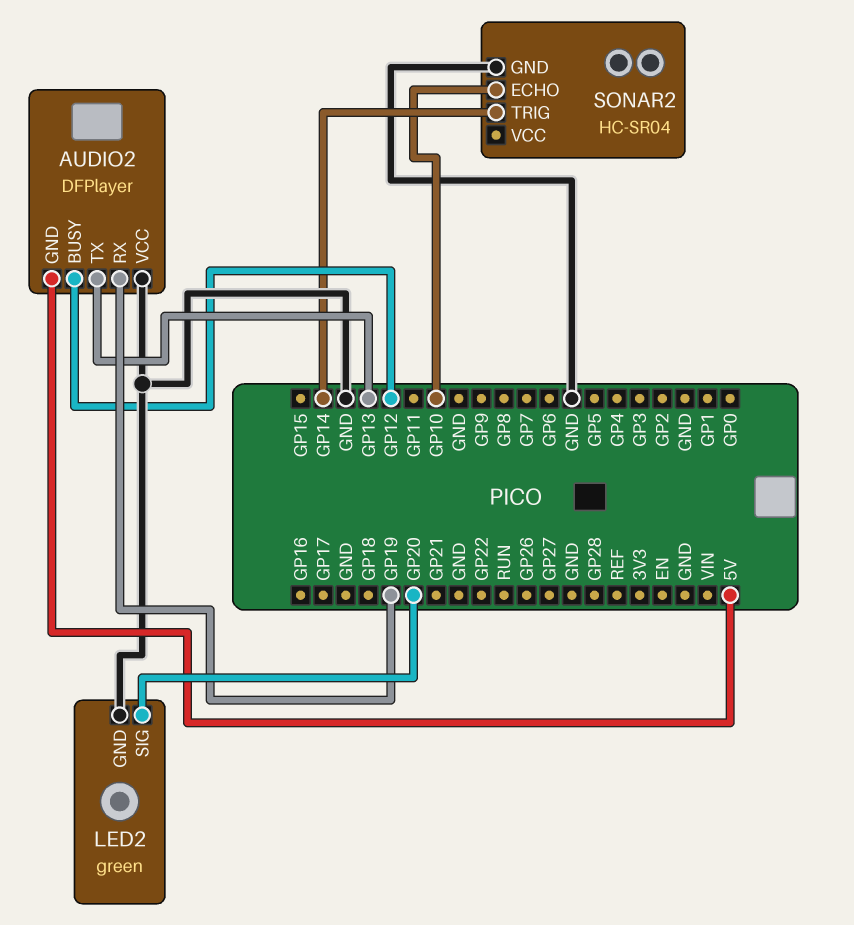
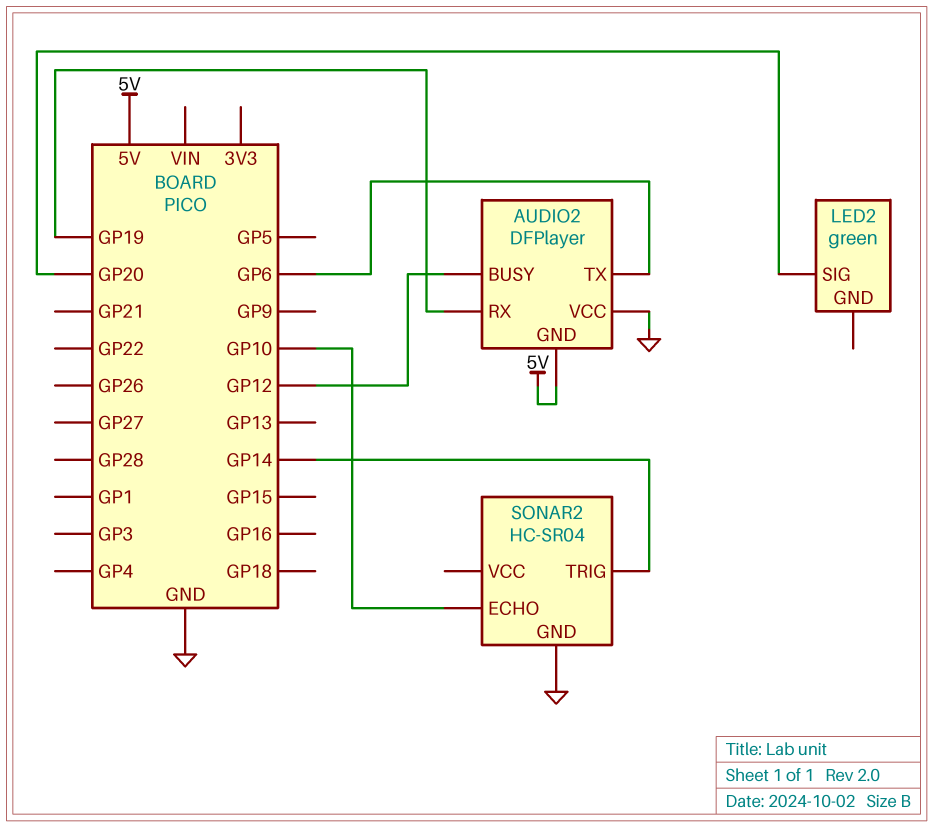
AUDIO2 pin TX: GP13 -> GP6
LED2 pin GND: GND -> none

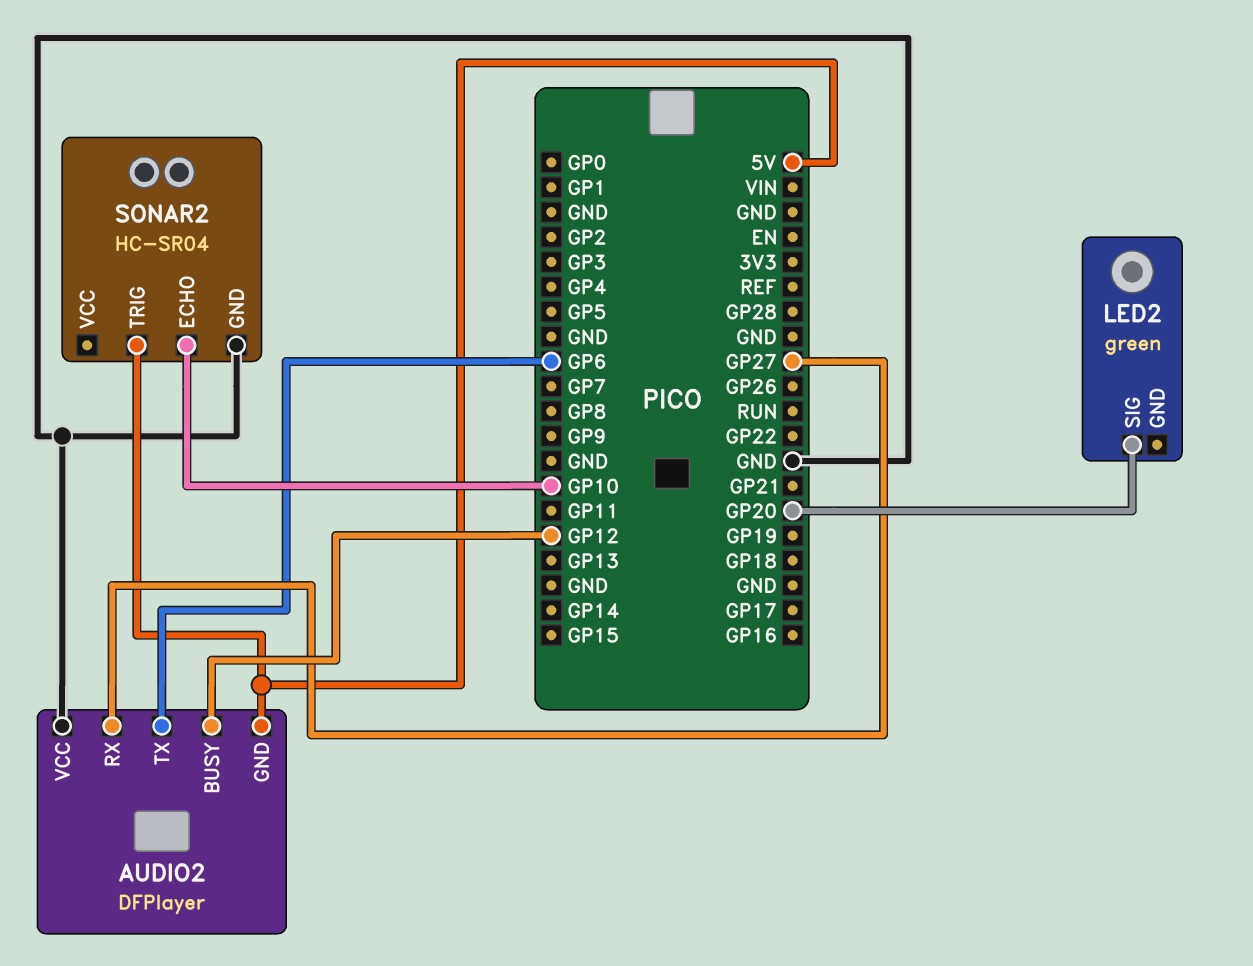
AUDIO2 pin RX: GP19 -> GP27
SONAR2 pin TRIG: GP14 -> 5V

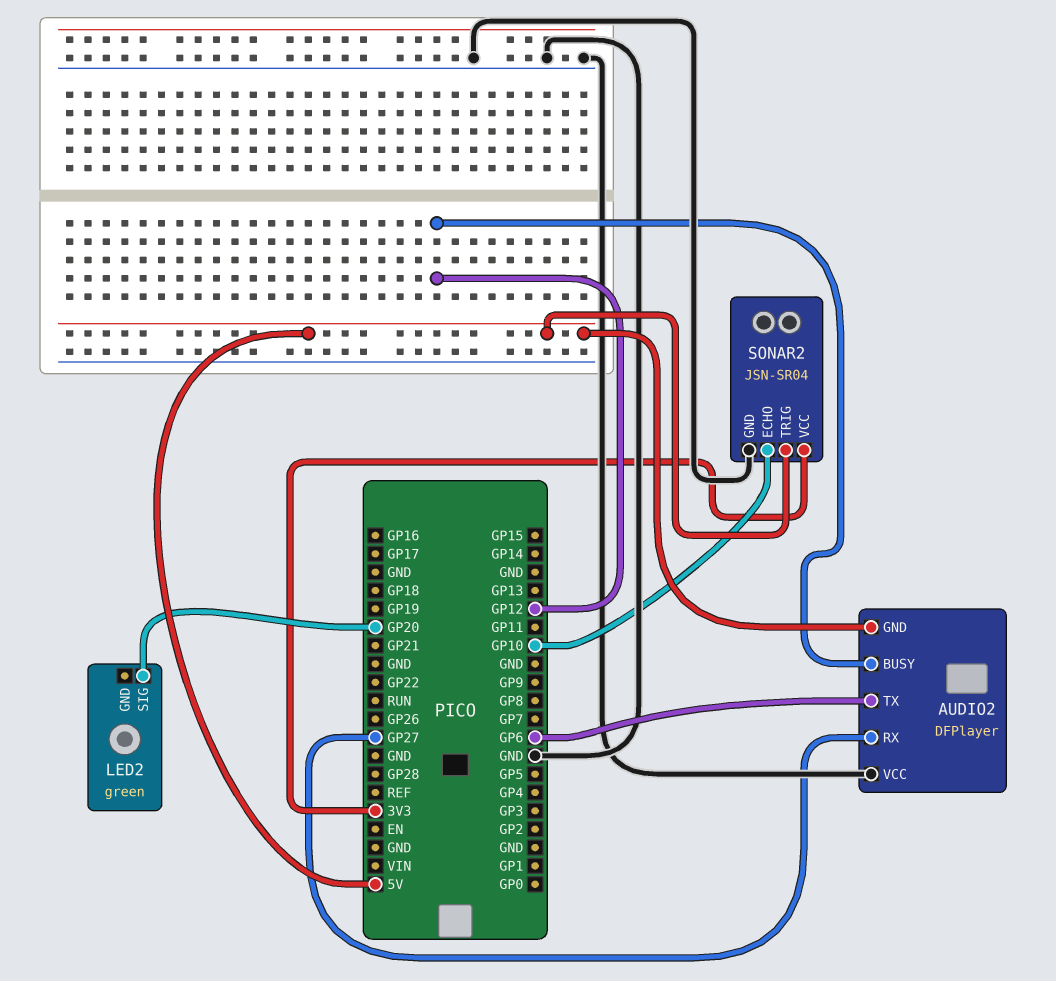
SONAR2: HC-SR04 -> JSN-SR04
SONAR2 pin VCC: none -> 3V3

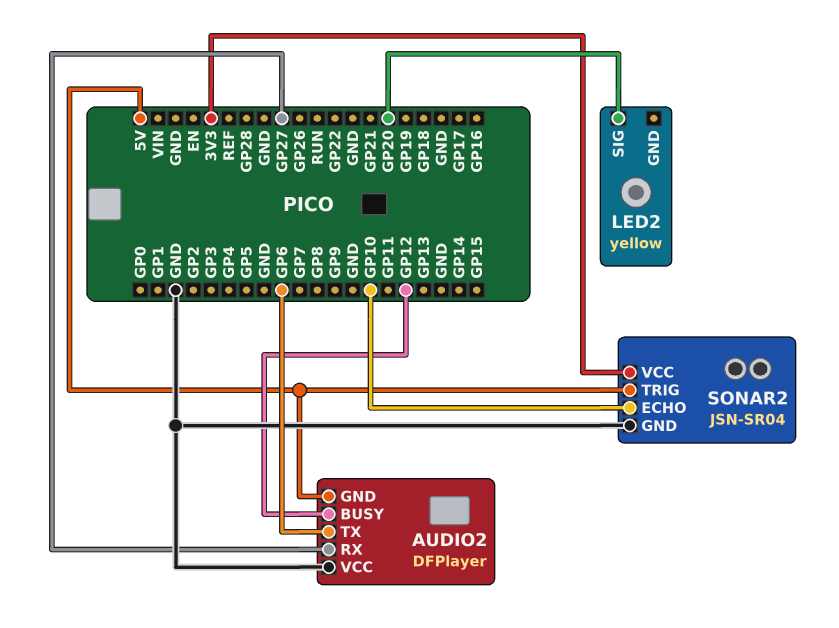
LED2: green -> yellow

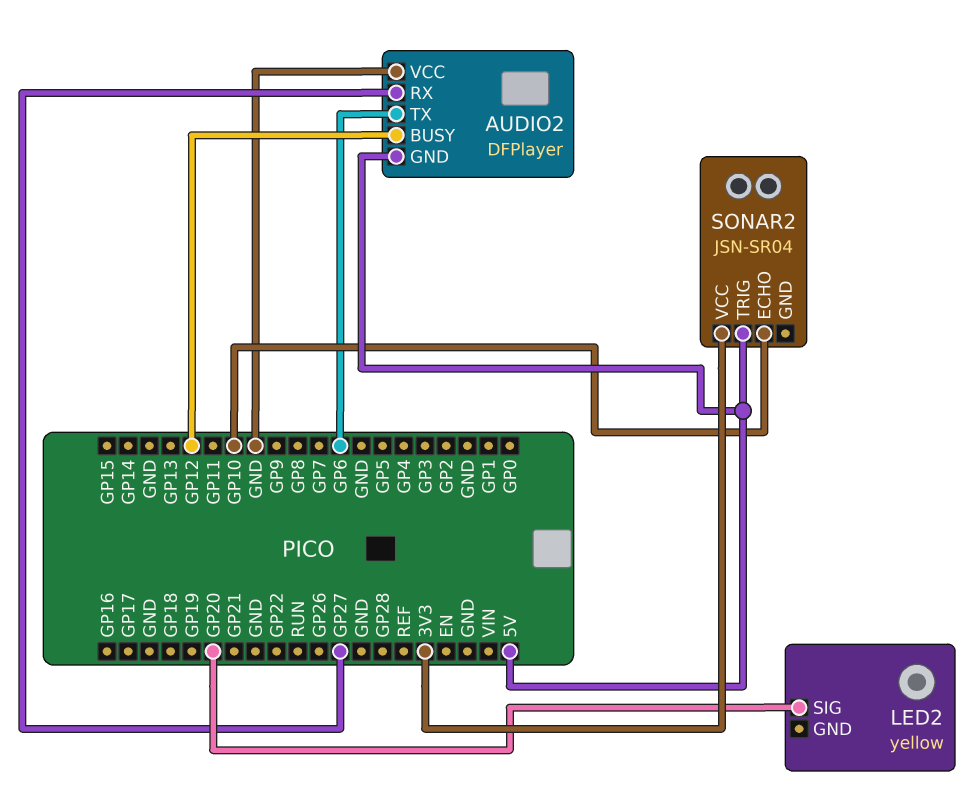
SONAR2 pin GND: GND -> none

